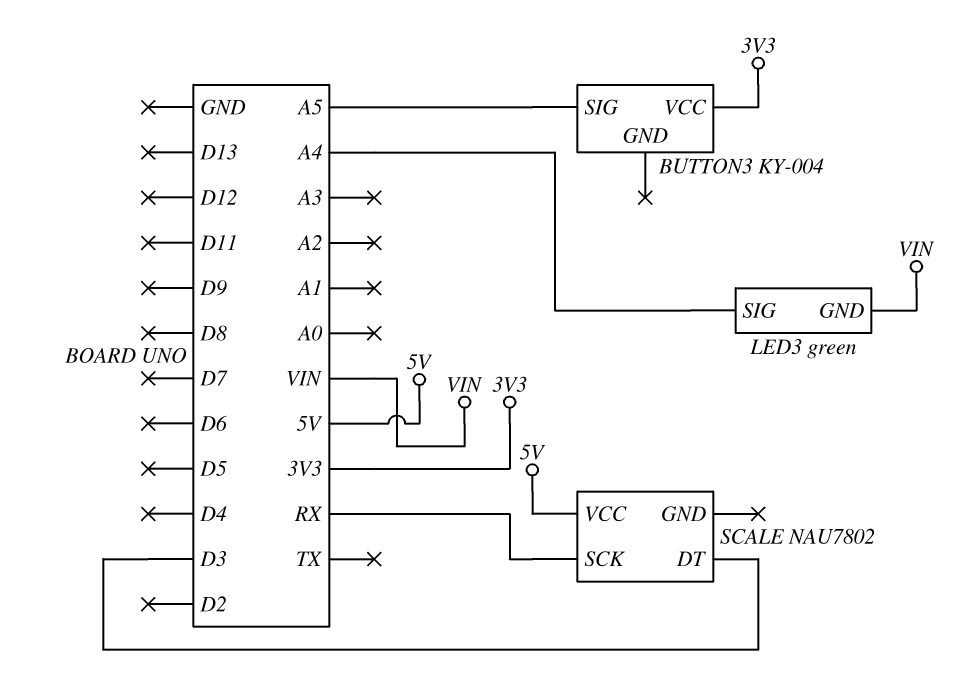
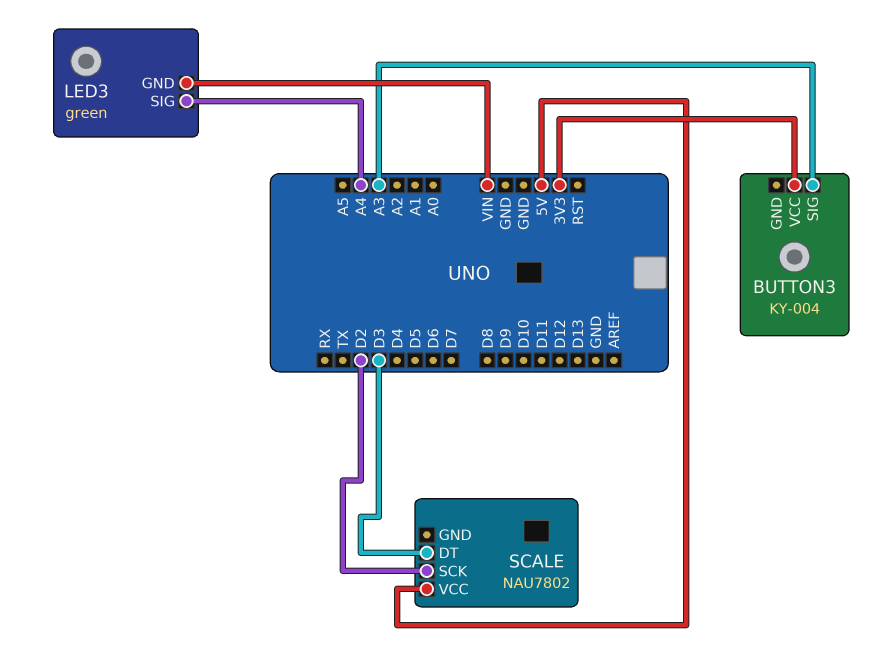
BUTTON3 pin SIG: A5 -> A3
SCALE pin SCK: RX -> D2

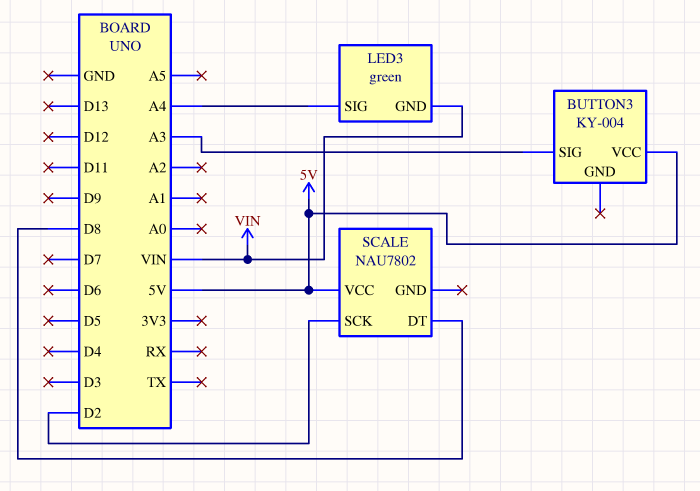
BUTTON3 pin VCC: 3V3 -> 5V
SCALE pin DT: D3 -> D8

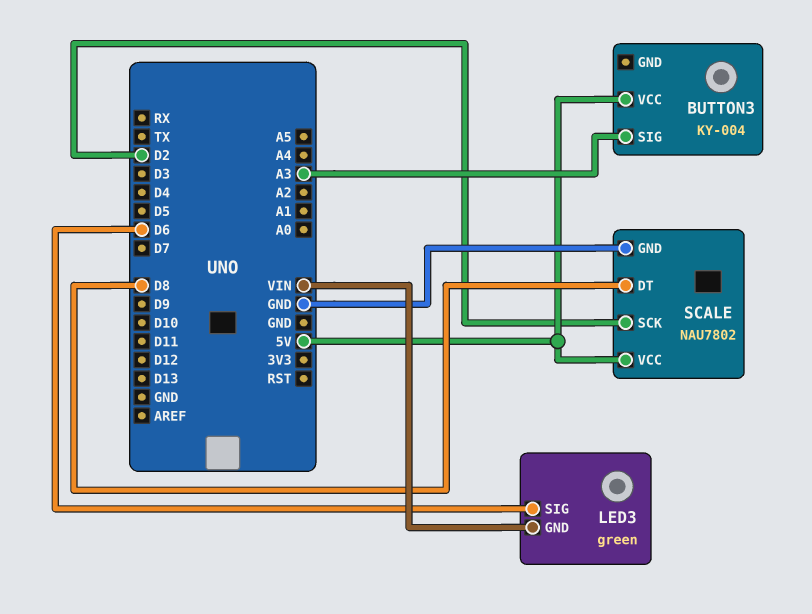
LED3 pin SIG: A4 -> D6
SCALE pin GND: none -> GND

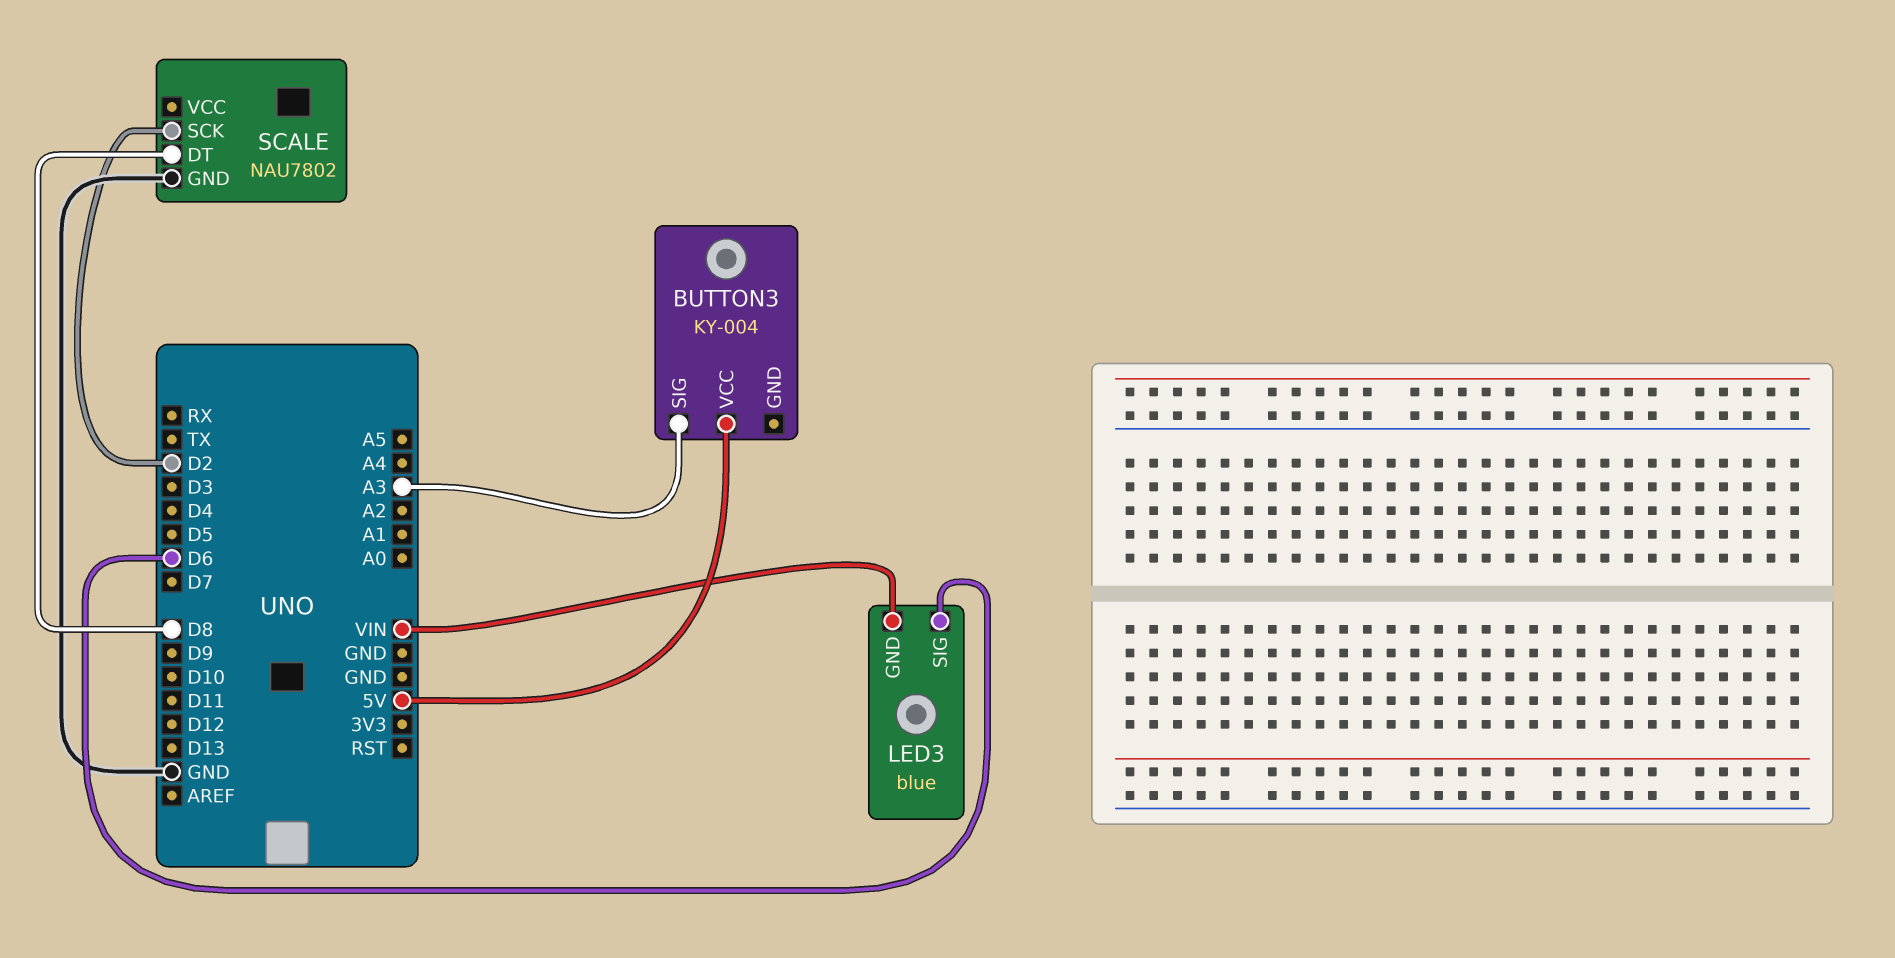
LED3: green -> blue
SCALE pin VCC: 5V -> none

